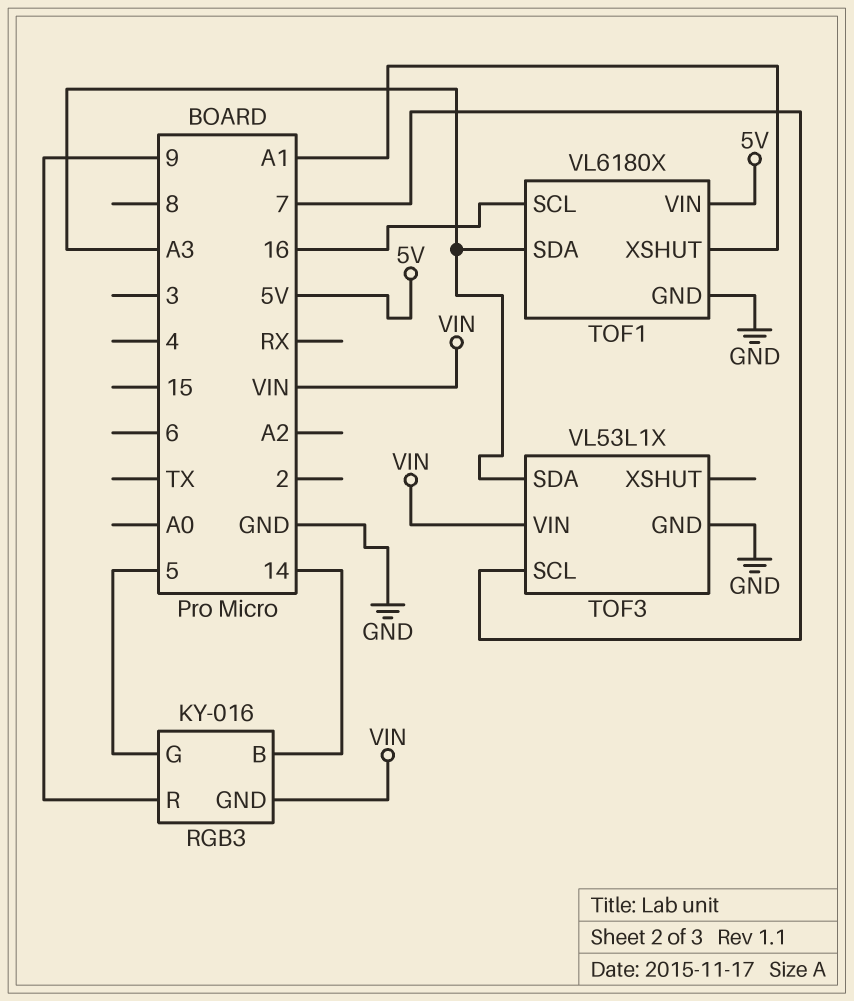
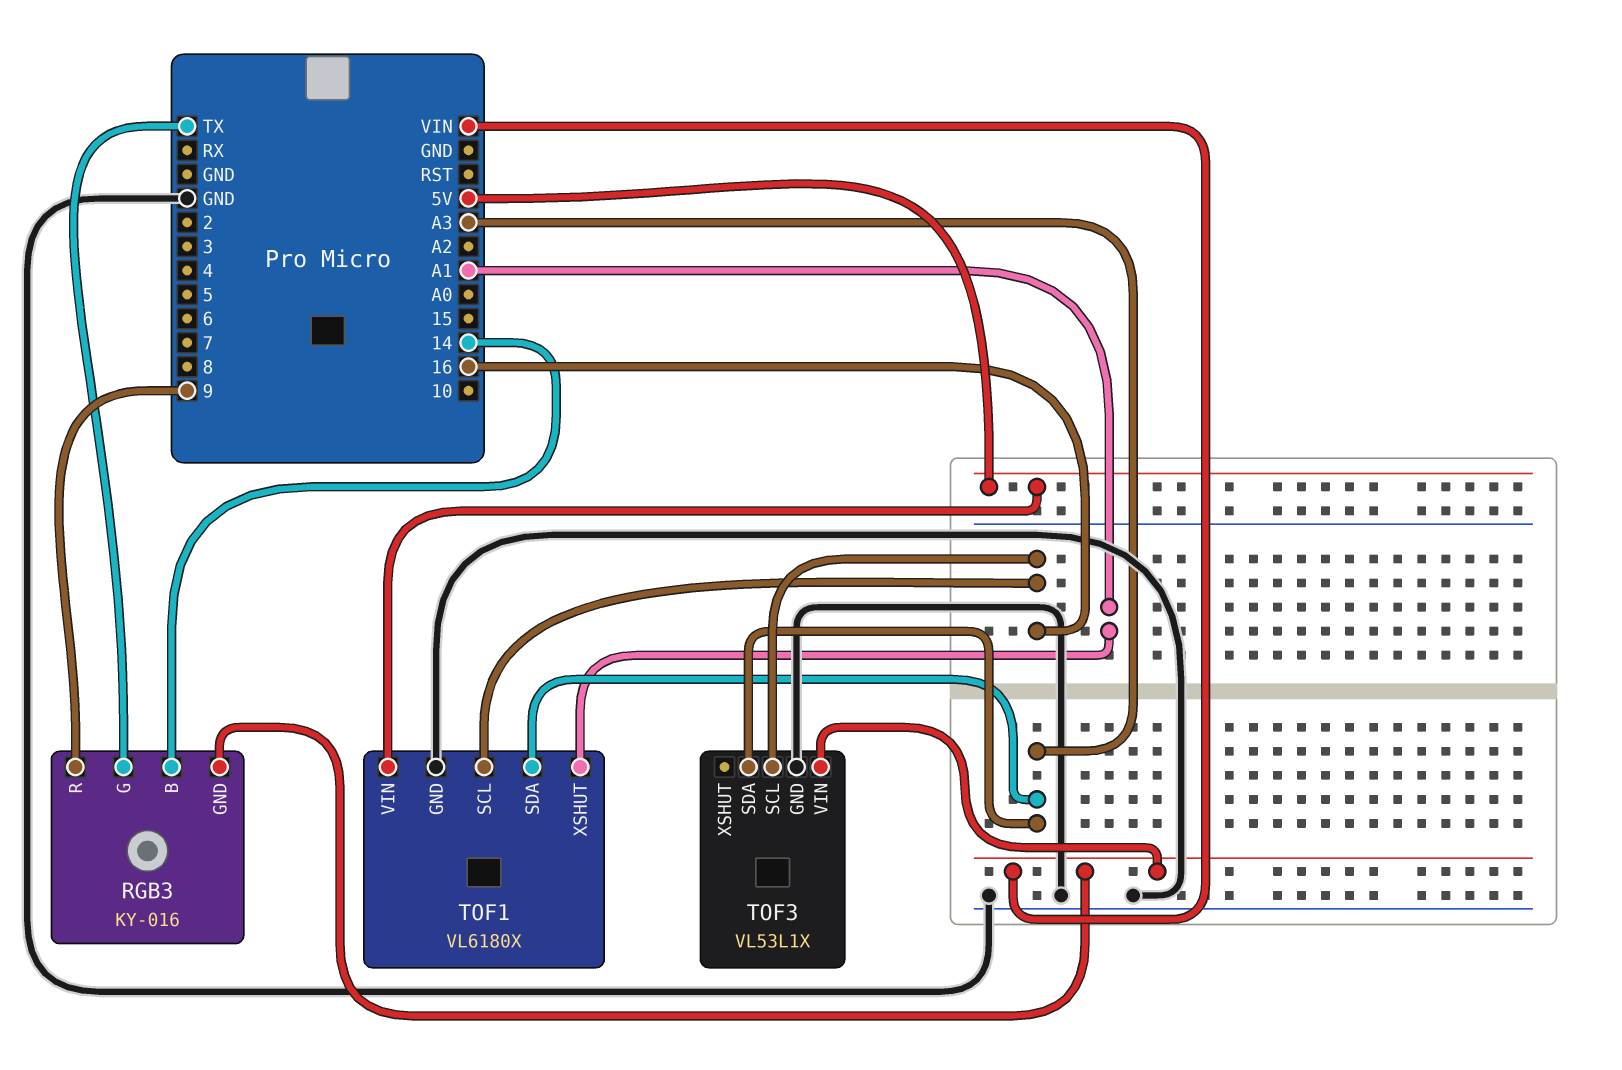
RGB3 pin G: 5 -> TX
TOF3 pin SCL: 7 -> 16

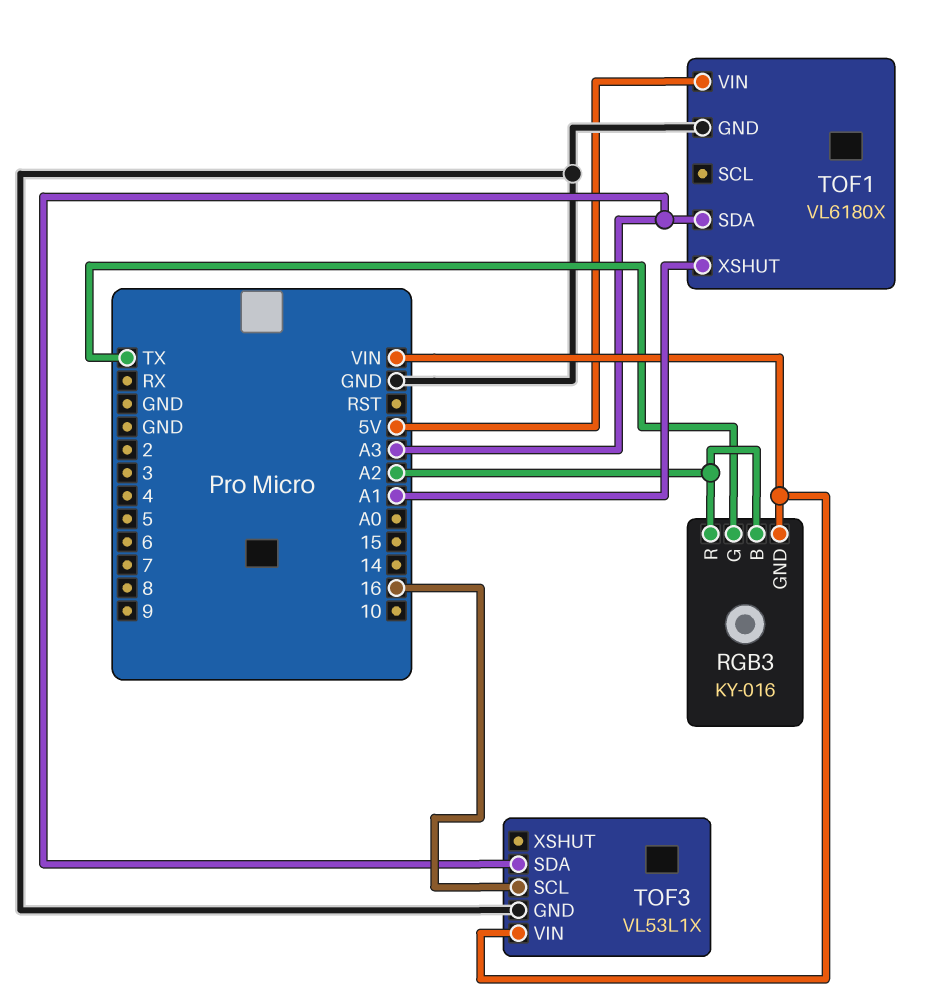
RGB3 pin B: 14 -> A2
RGB3 pin R: 9 -> A2
TOF1 pin SCL: 16 -> none

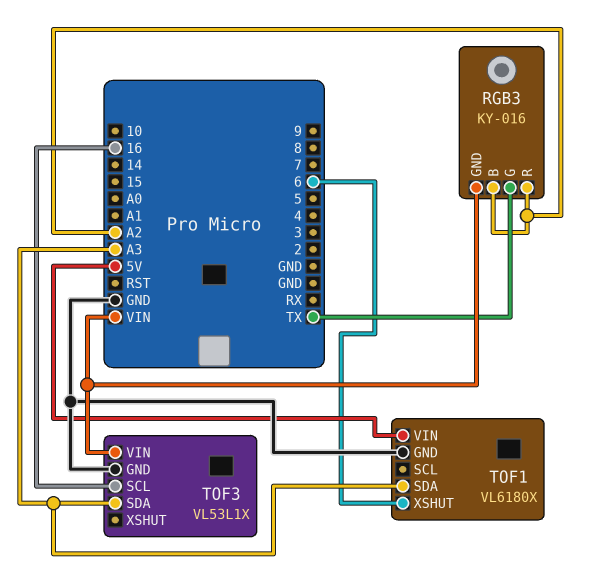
TOF1 pin XSHUT: A1 -> 6

